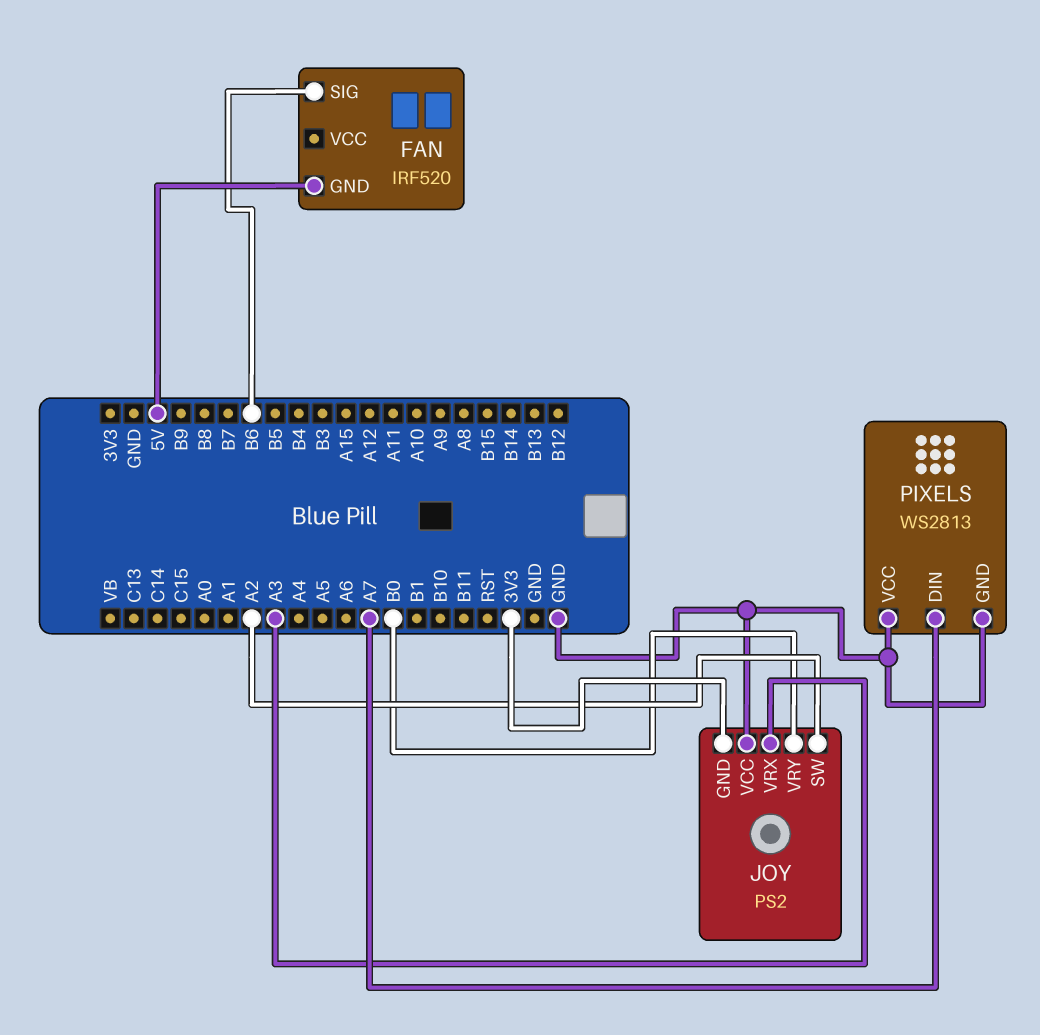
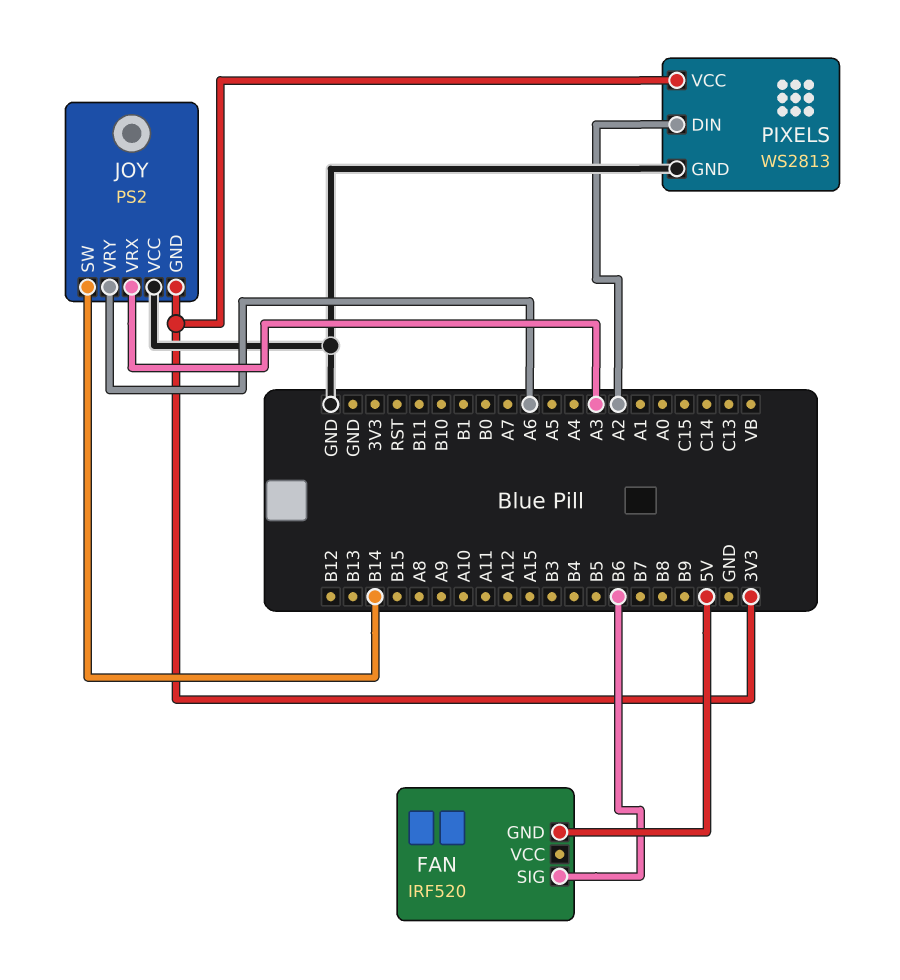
JOY pin SW: A2 -> B14
JOY pin VRY: B0 -> A6
PIXELS pin DIN: A7 -> A2
PIXELS pin VCC: GND -> 3V3

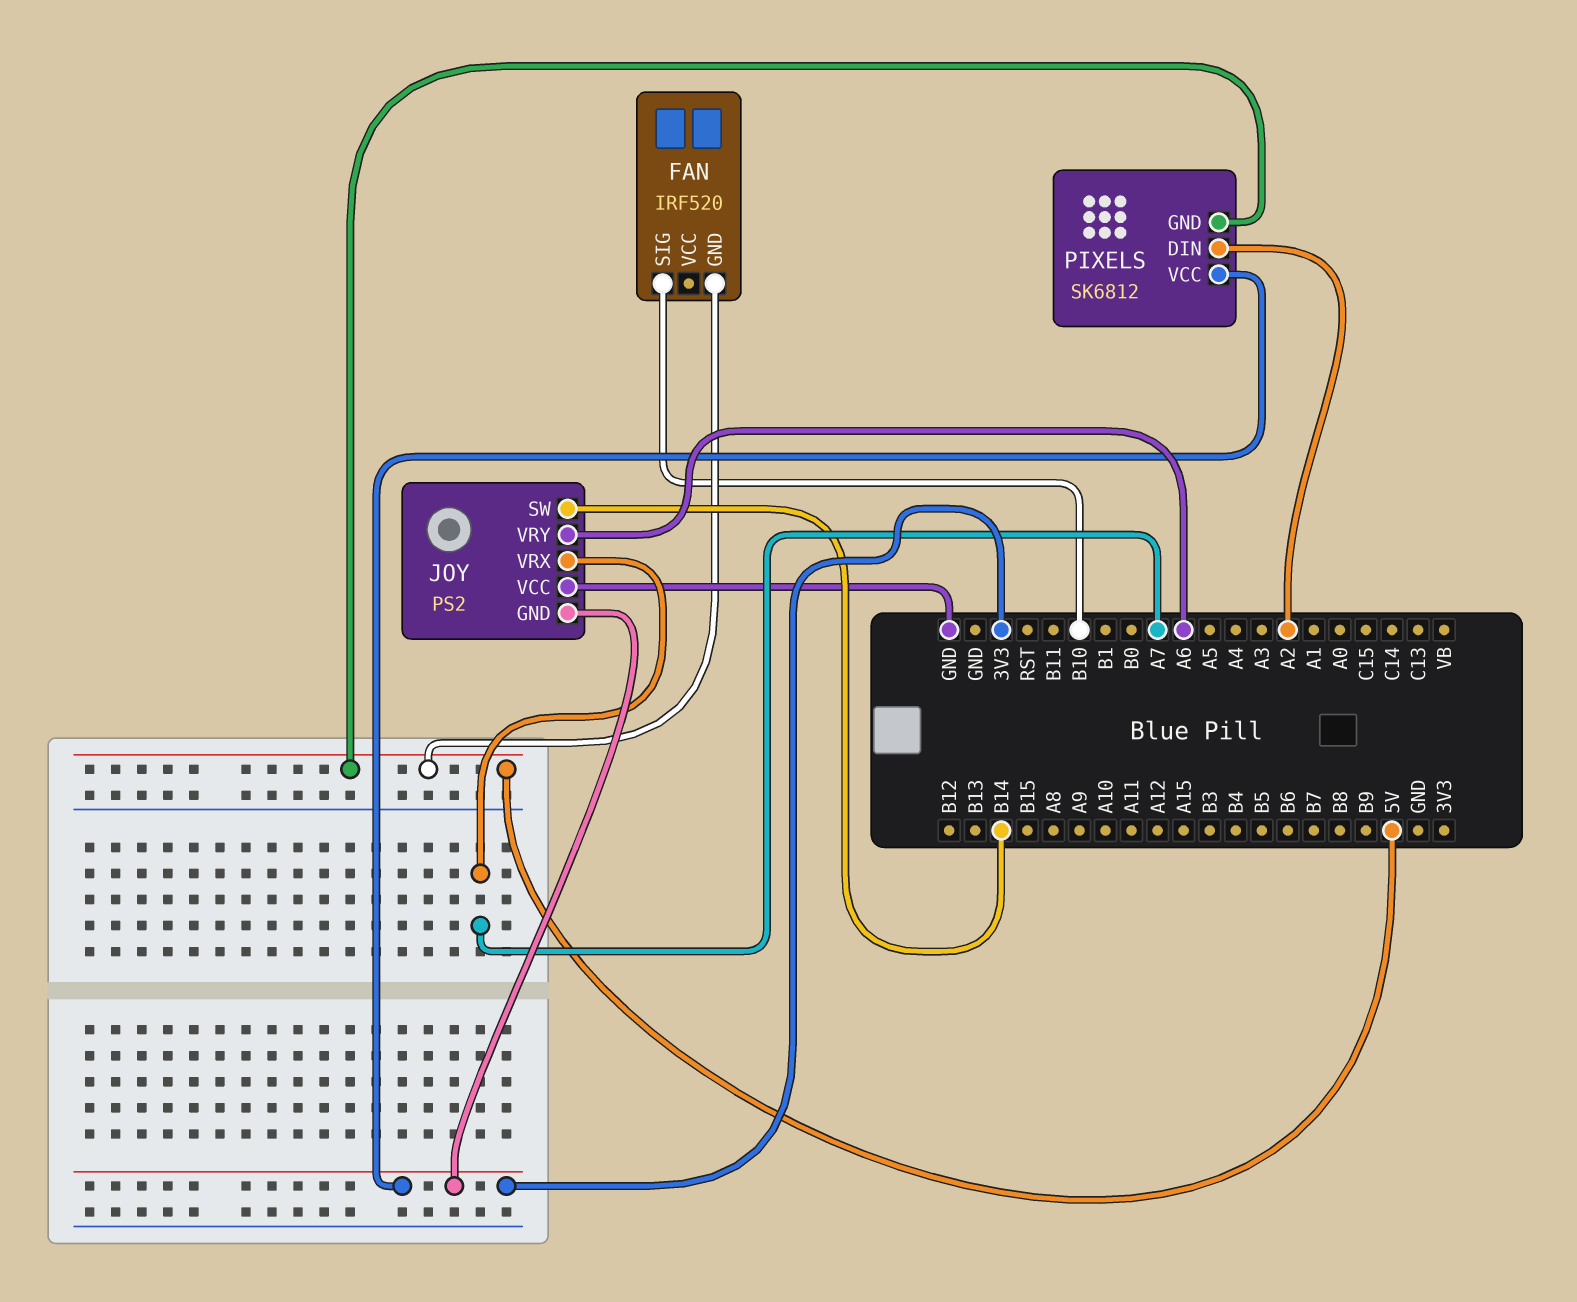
FAN pin SIG: B6 -> B10
JOY pin VRX: A3 -> A7
PIXELS: WS2813 -> SK6812
PIXELS pin GND: GND -> 5V

